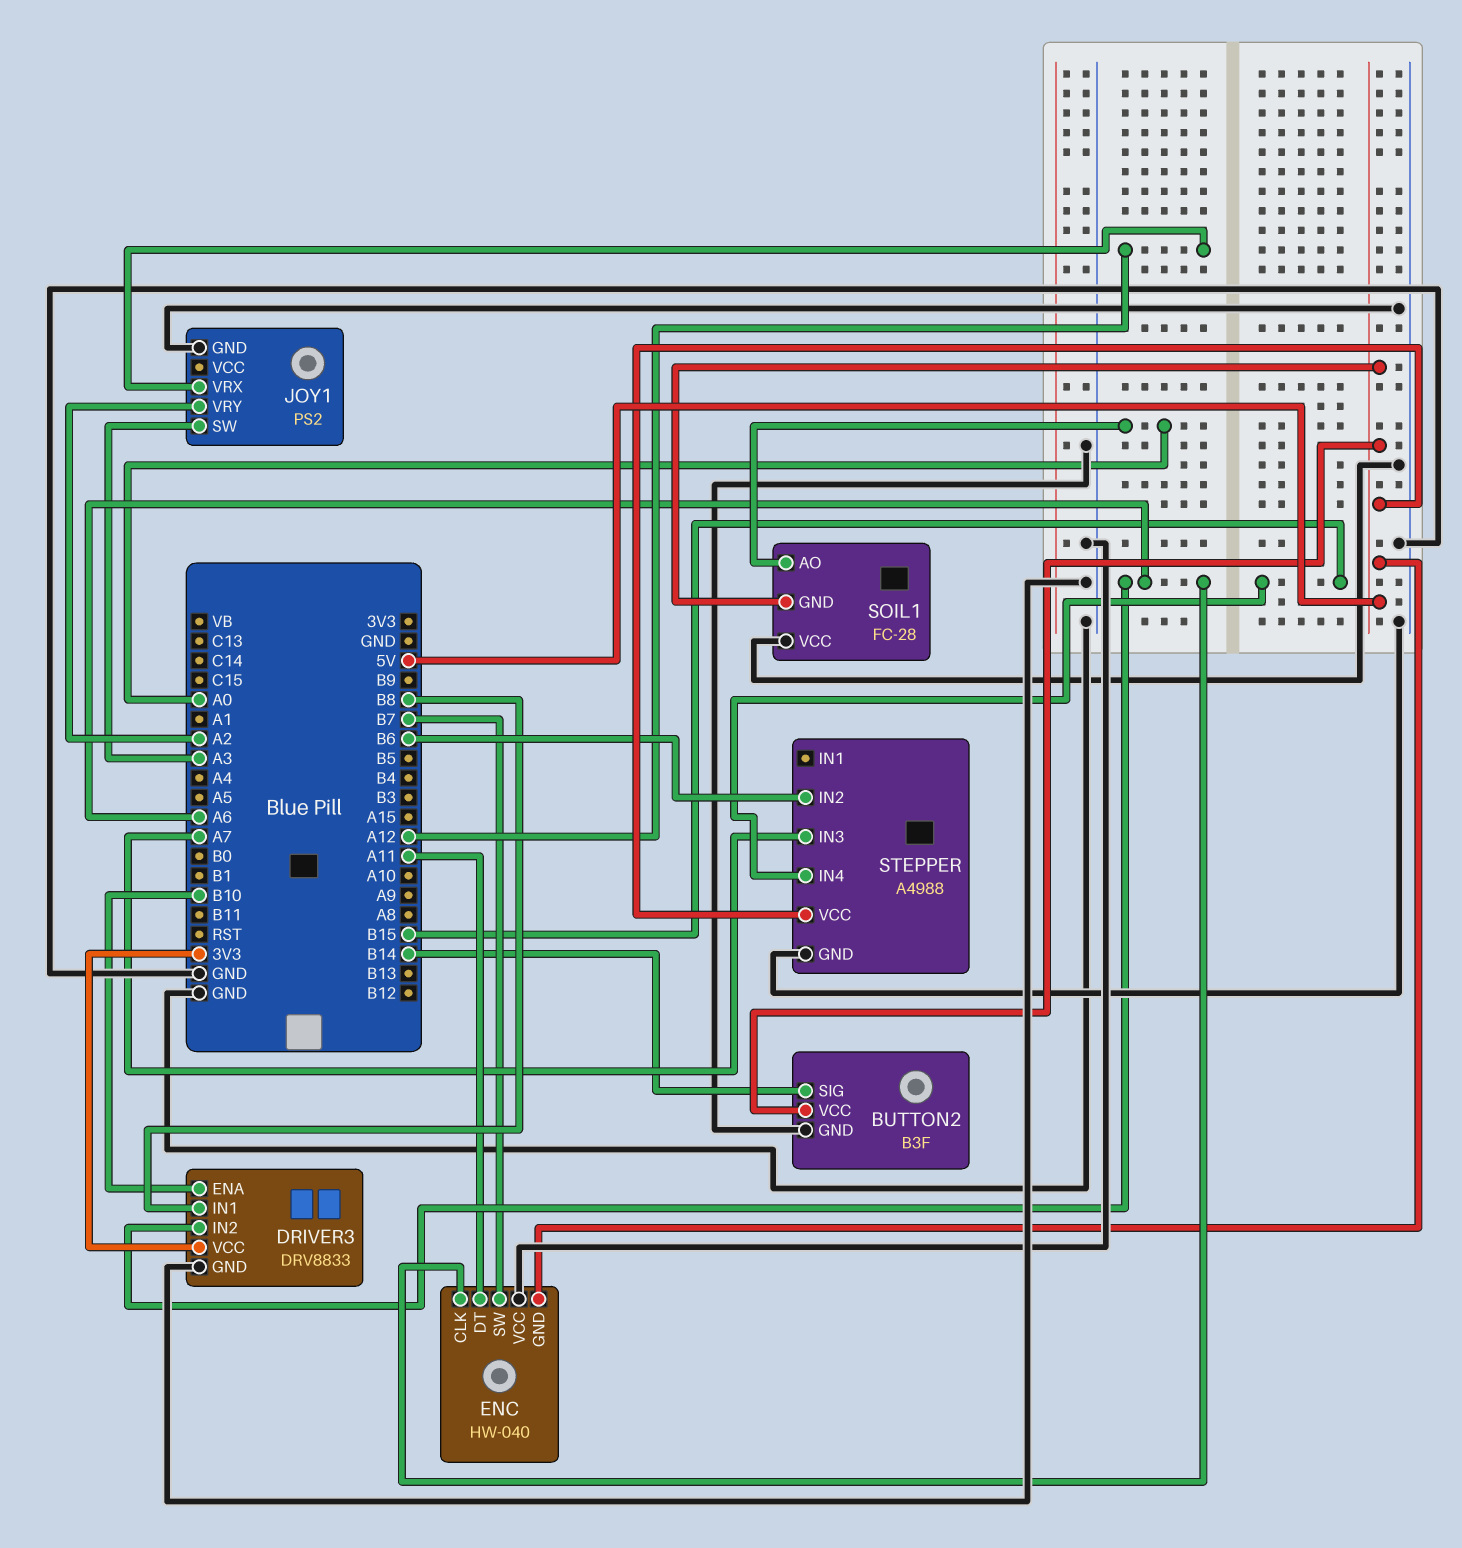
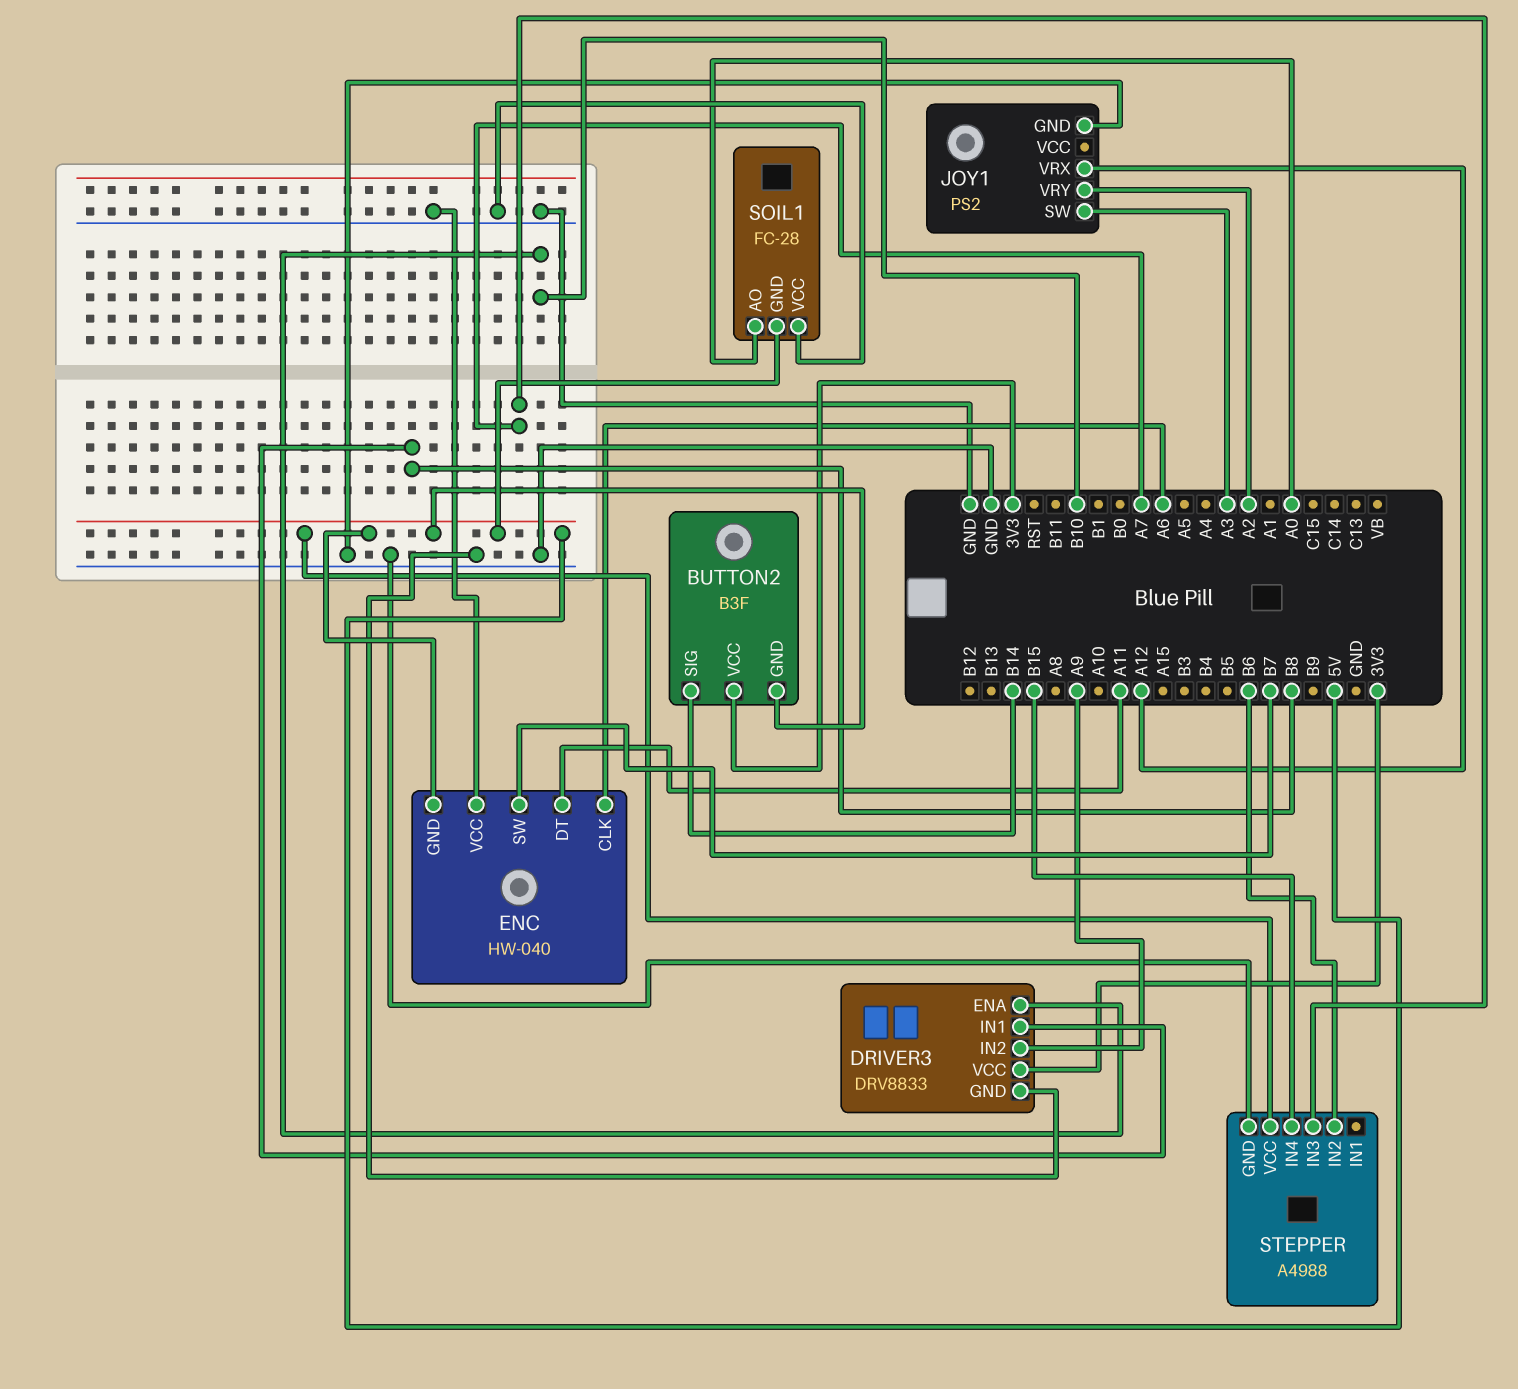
BUTTON2 pin GND: GND -> 5V
BUTTON2 pin VCC: 5V -> 3V3
DRIVER3 pin IN2: A6 -> A9

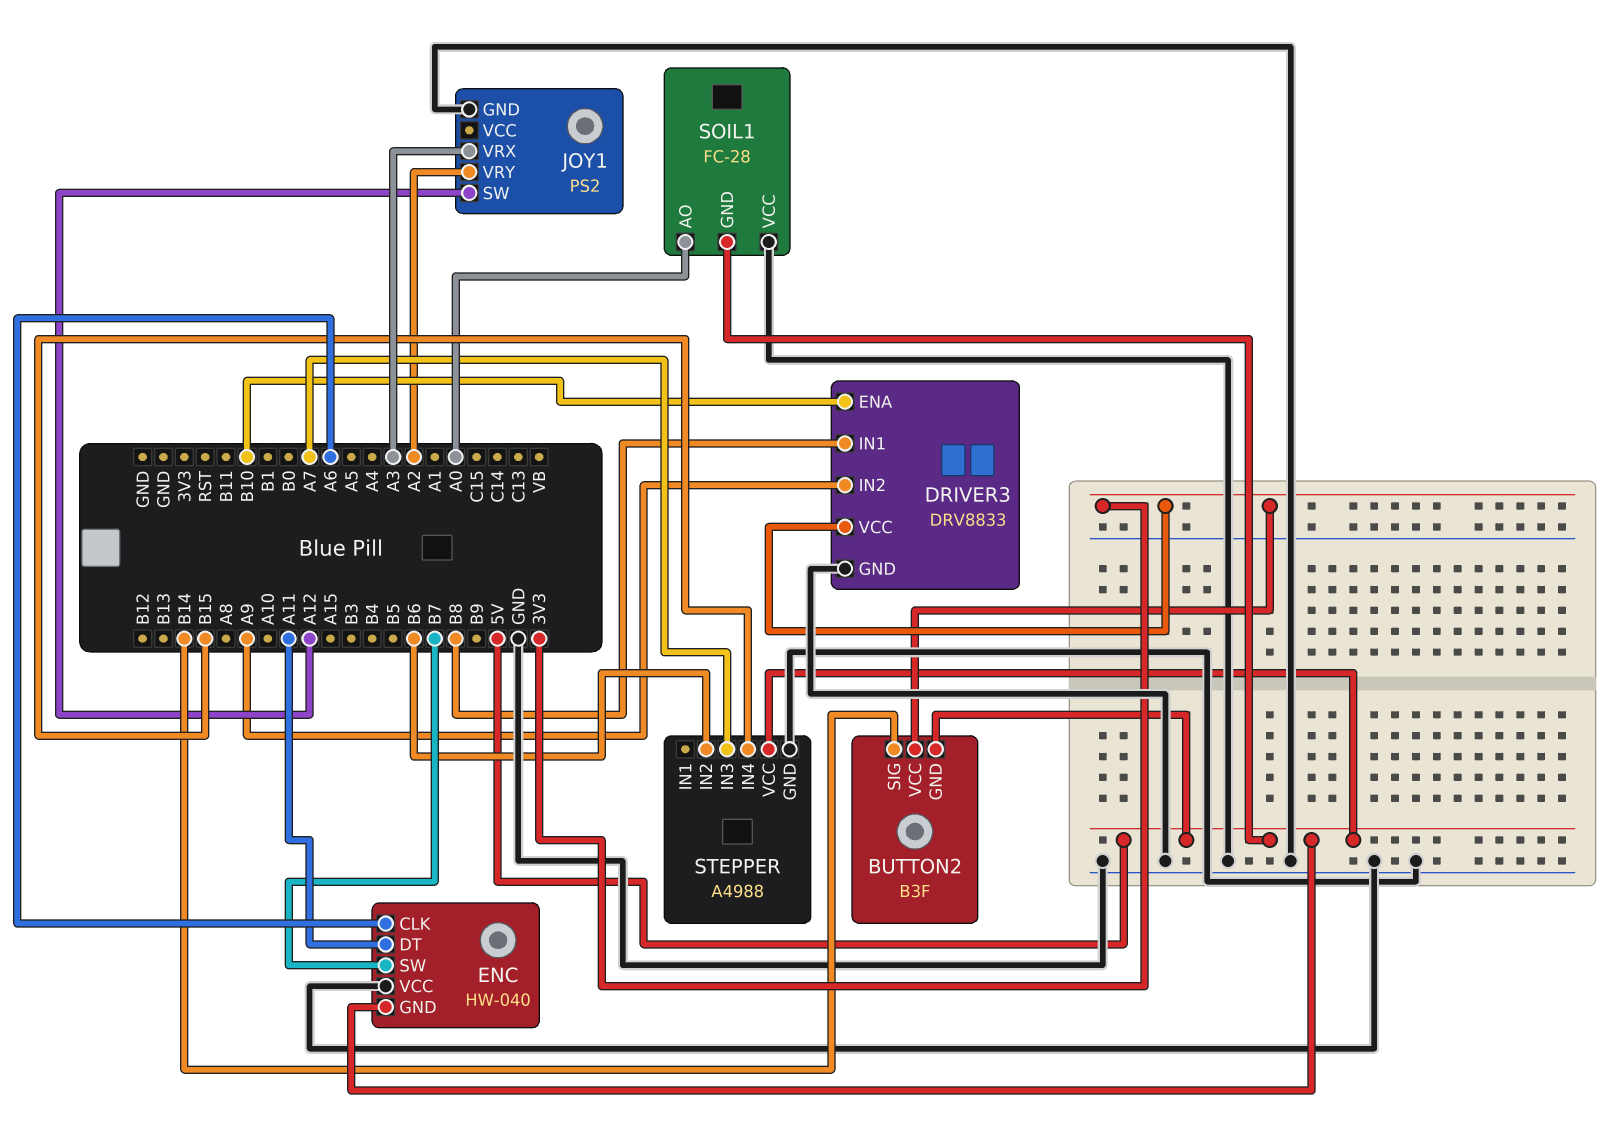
JOY1 pin SW: A3 -> A12
JOY1 pin VRX: A12 -> A3

